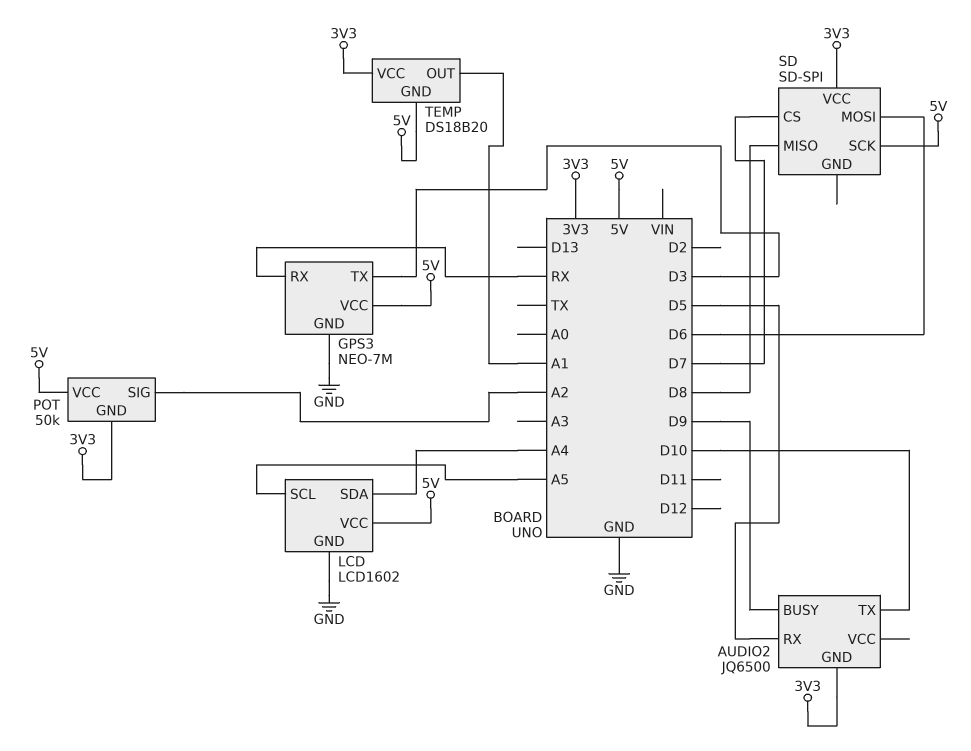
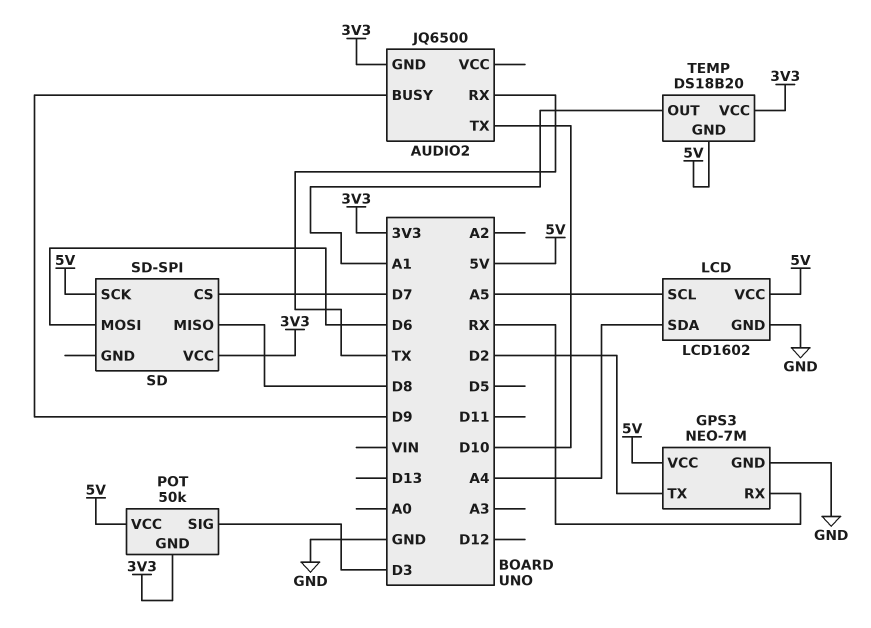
AUDIO2 pin RX: D5 -> TX
GPS3 pin TX: D3 -> D2
POT pin SIG: A2 -> D3

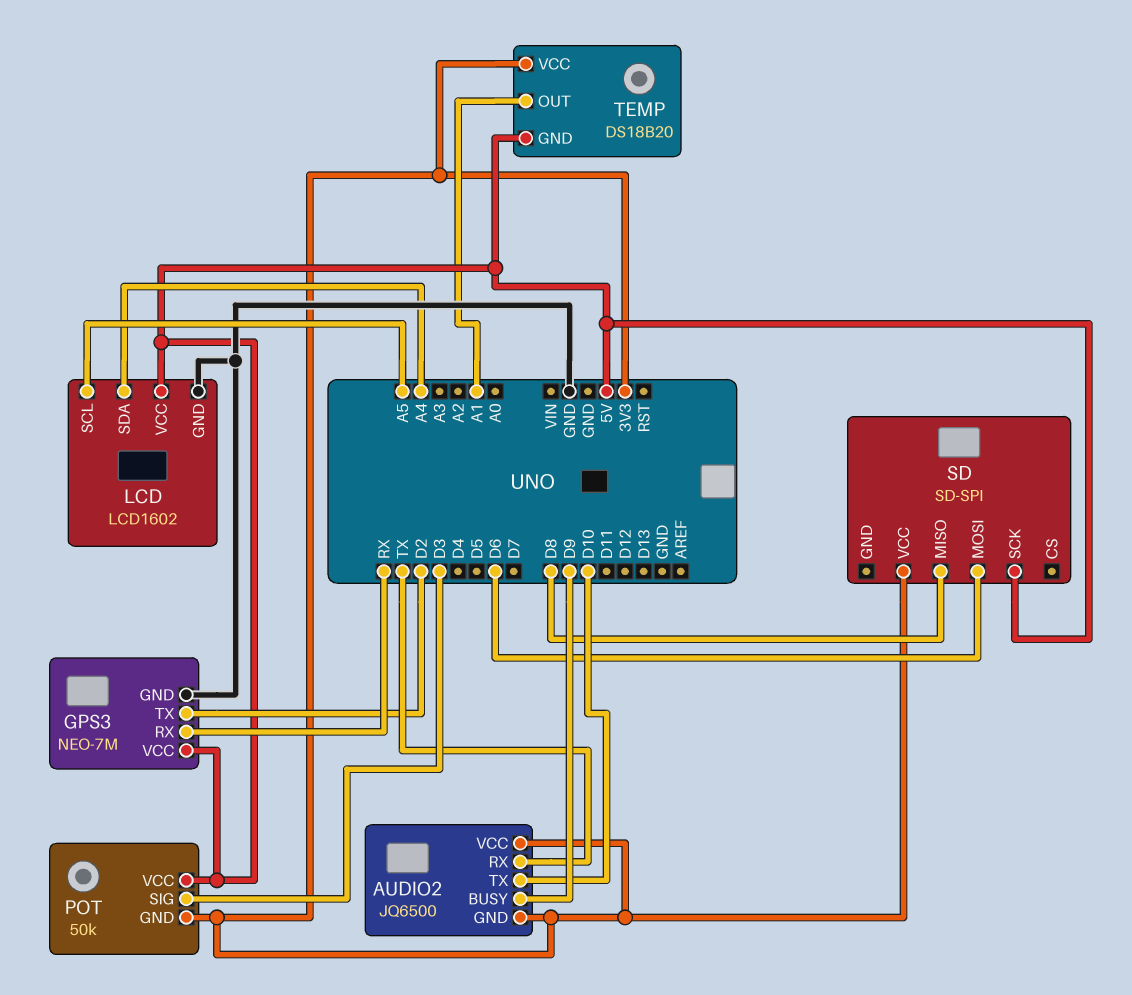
AUDIO2 pin VCC: none -> 3V3
SD pin CS: D7 -> none

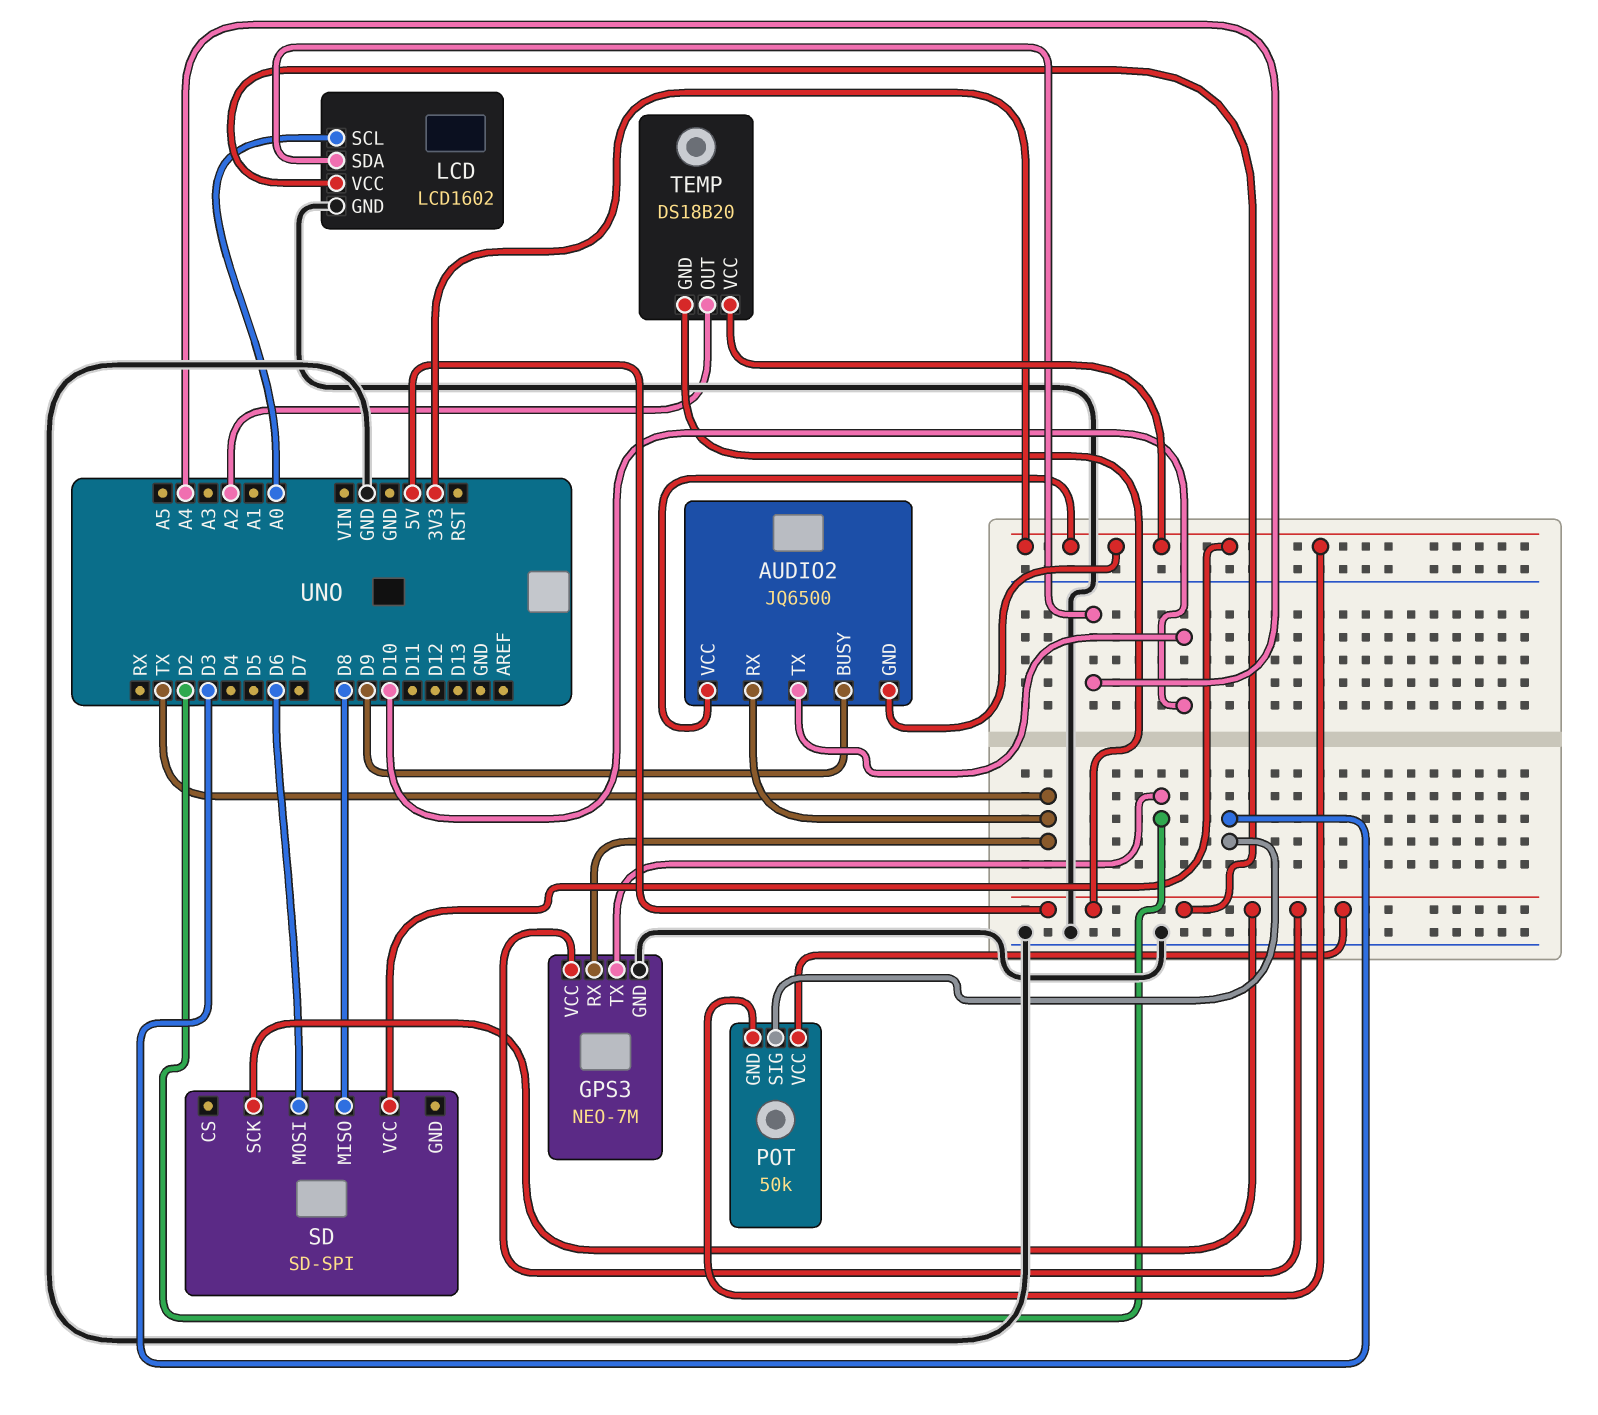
GPS3 pin RX: RX -> TX
LCD pin SCL: A5 -> A0
TEMP pin OUT: A1 -> A2

